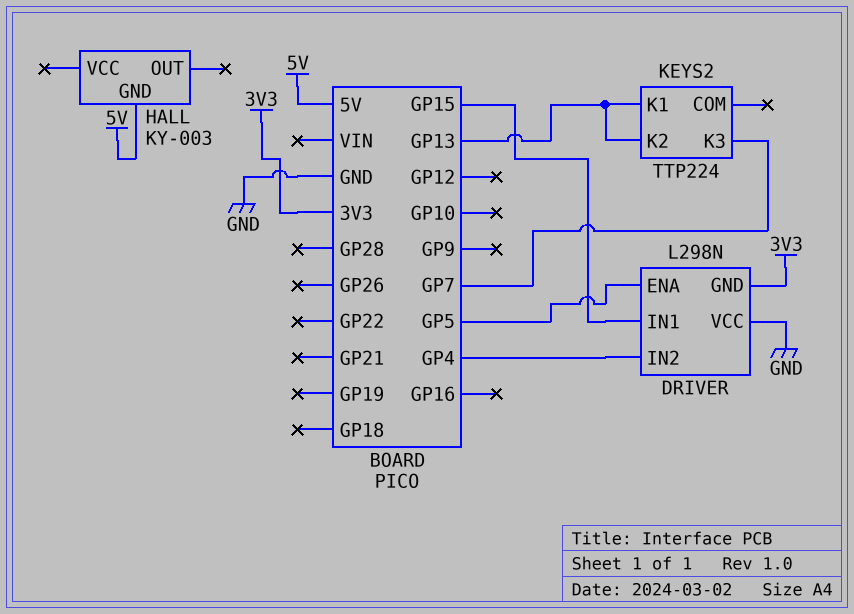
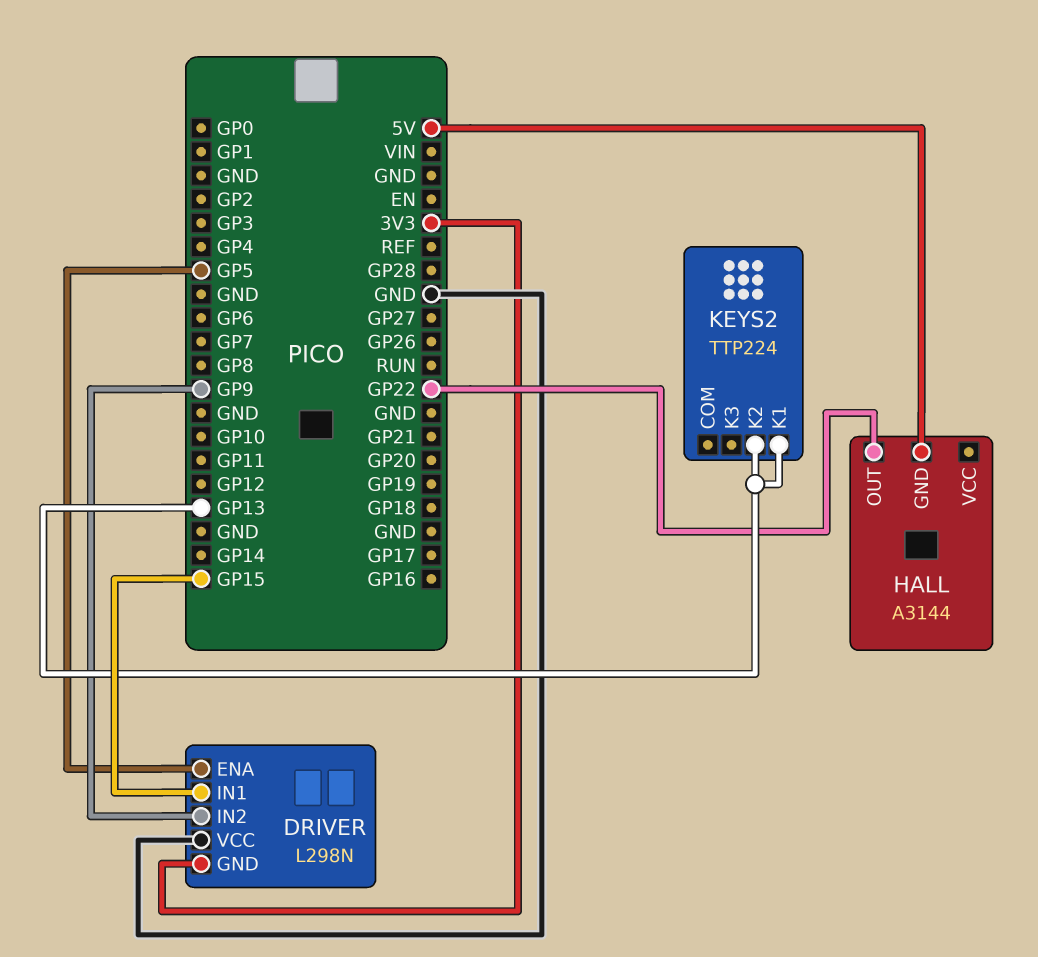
DRIVER pin IN2: GP4 -> GP9
HALL: KY-003 -> A3144
HALL pin OUT: none -> GP22
KEYS2 pin K3: GP7 -> none

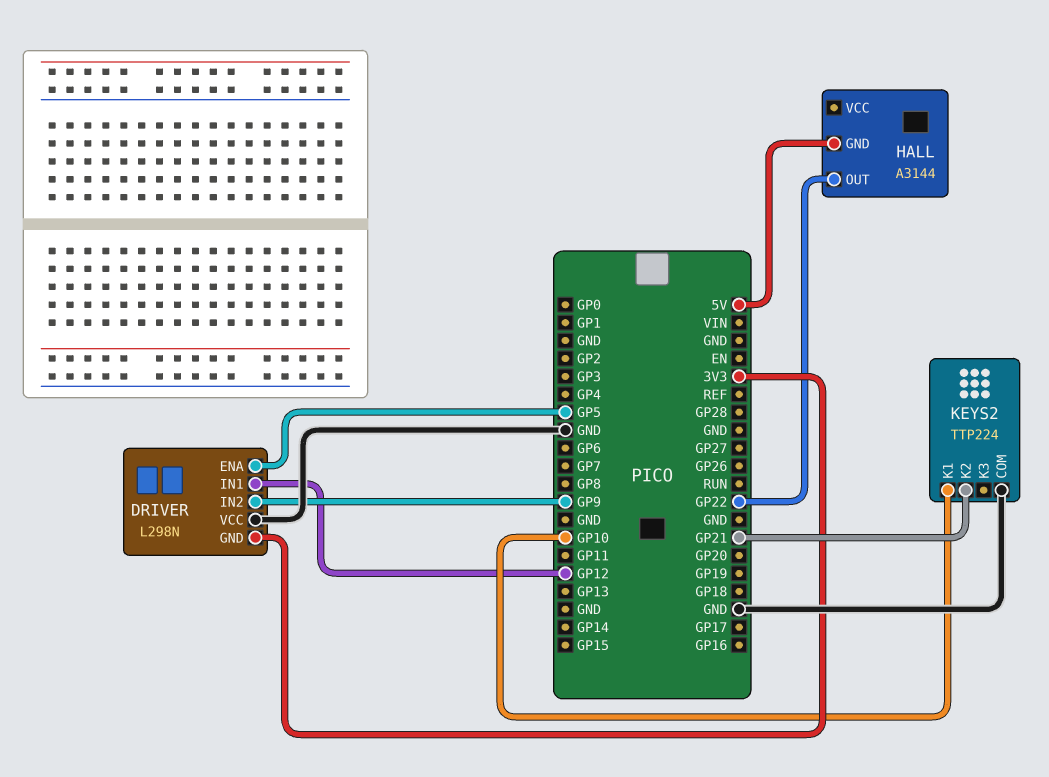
DRIVER pin IN1: GP15 -> GP12
KEYS2 pin COM: none -> GND
KEYS2 pin K1: GP13 -> GP10
KEYS2 pin K2: GP13 -> GP21

